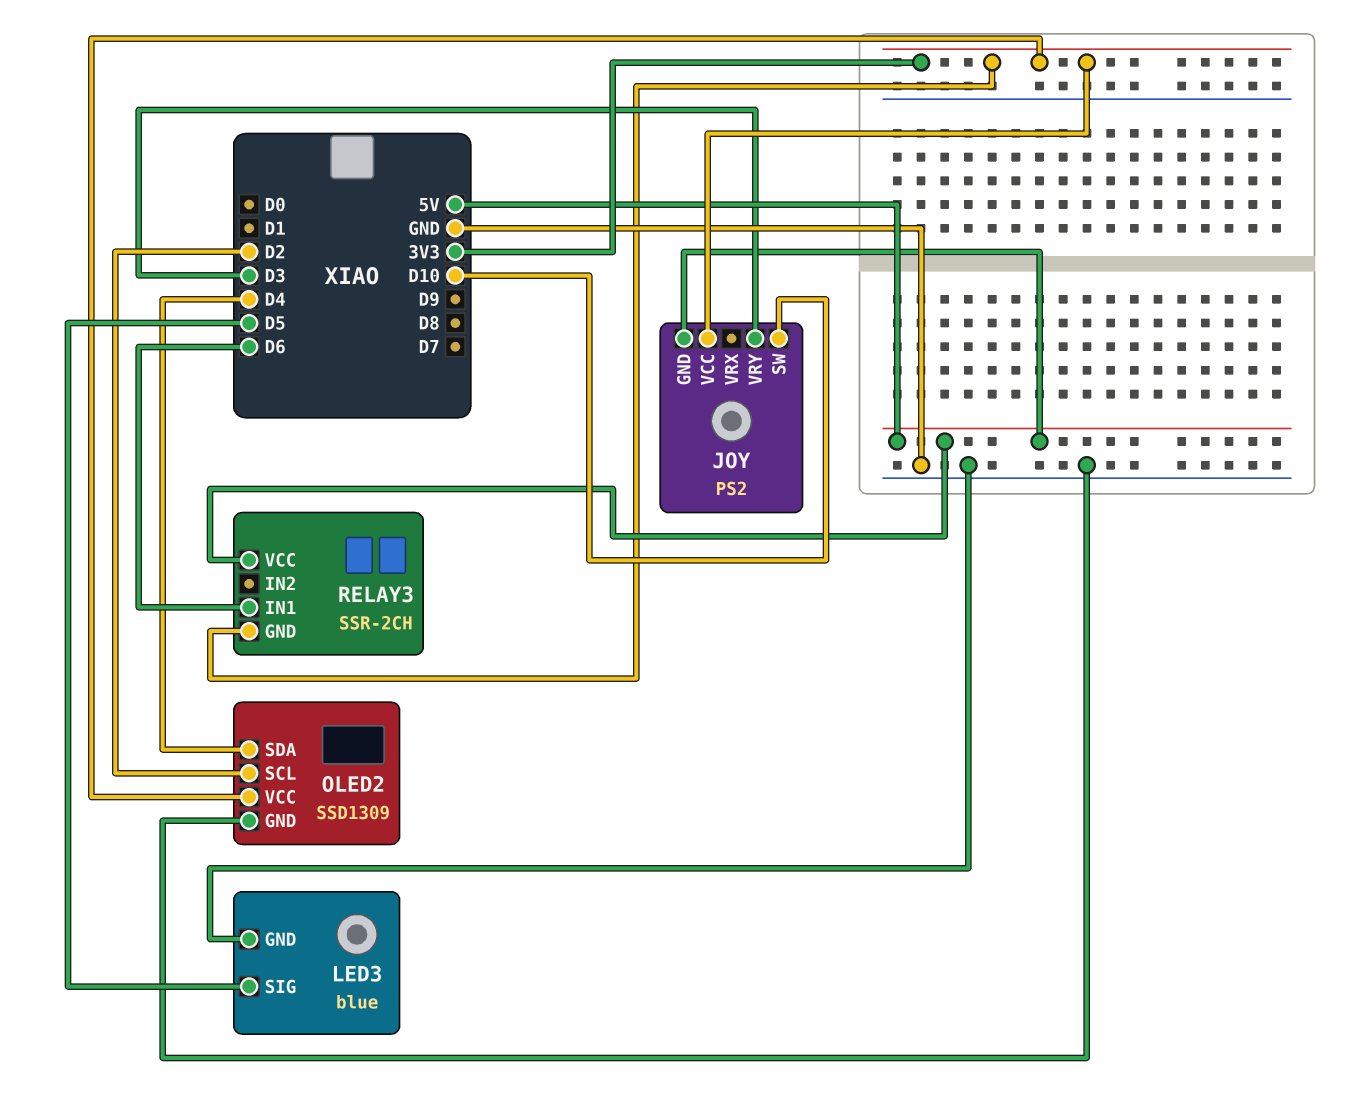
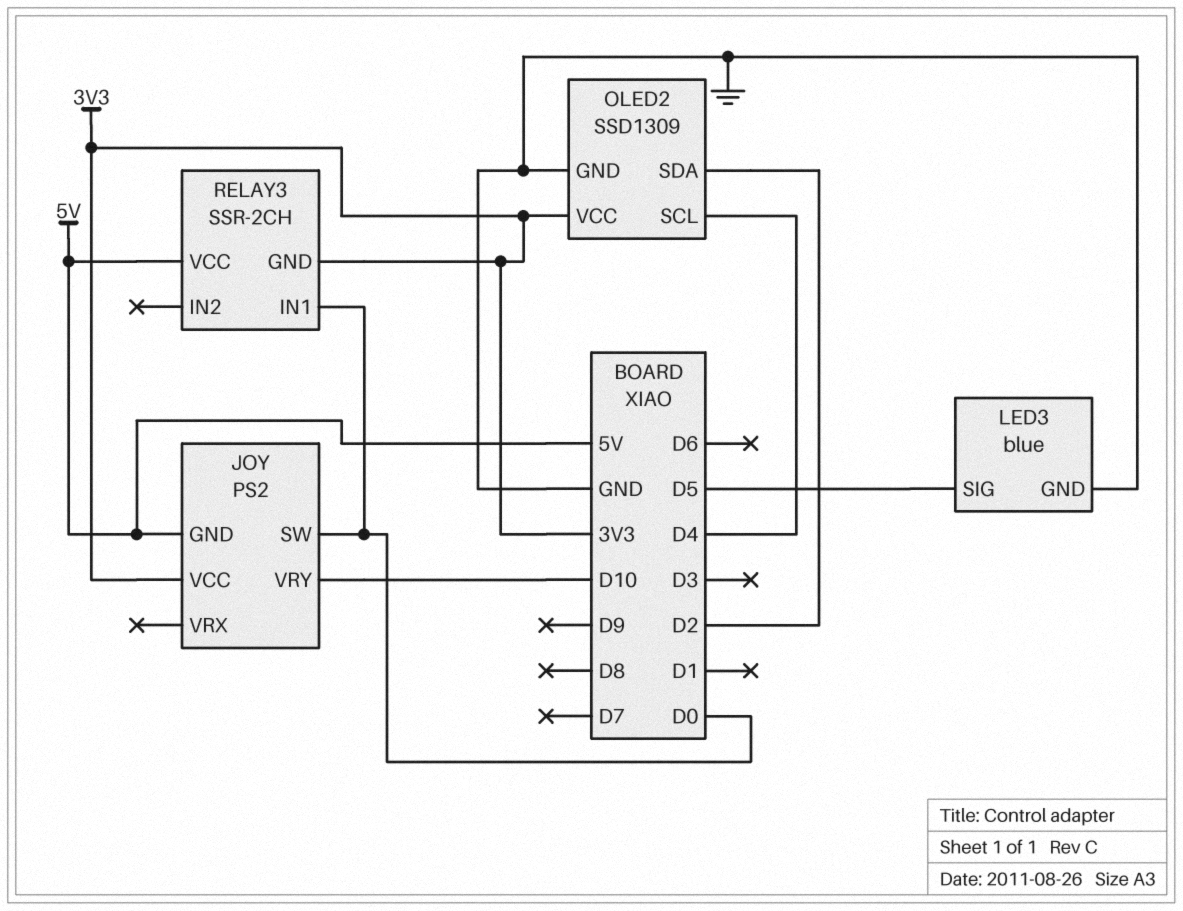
JOY pin SW: D10 -> D0
JOY pin VRY: D3 -> D10
OLED2 pin SCL: D2 -> D4
OLED2 pin SDA: D4 -> D2
RELAY3 pin IN1: D6 -> D0

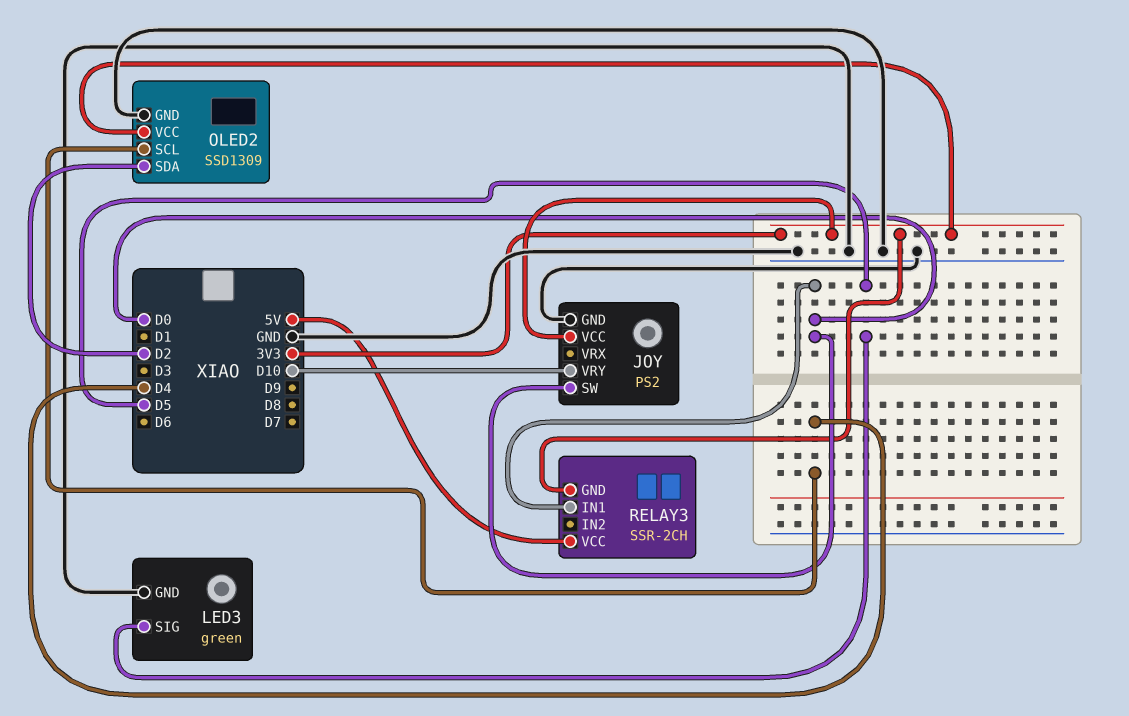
JOY pin GND: 5V -> GND
LED3: blue -> green

